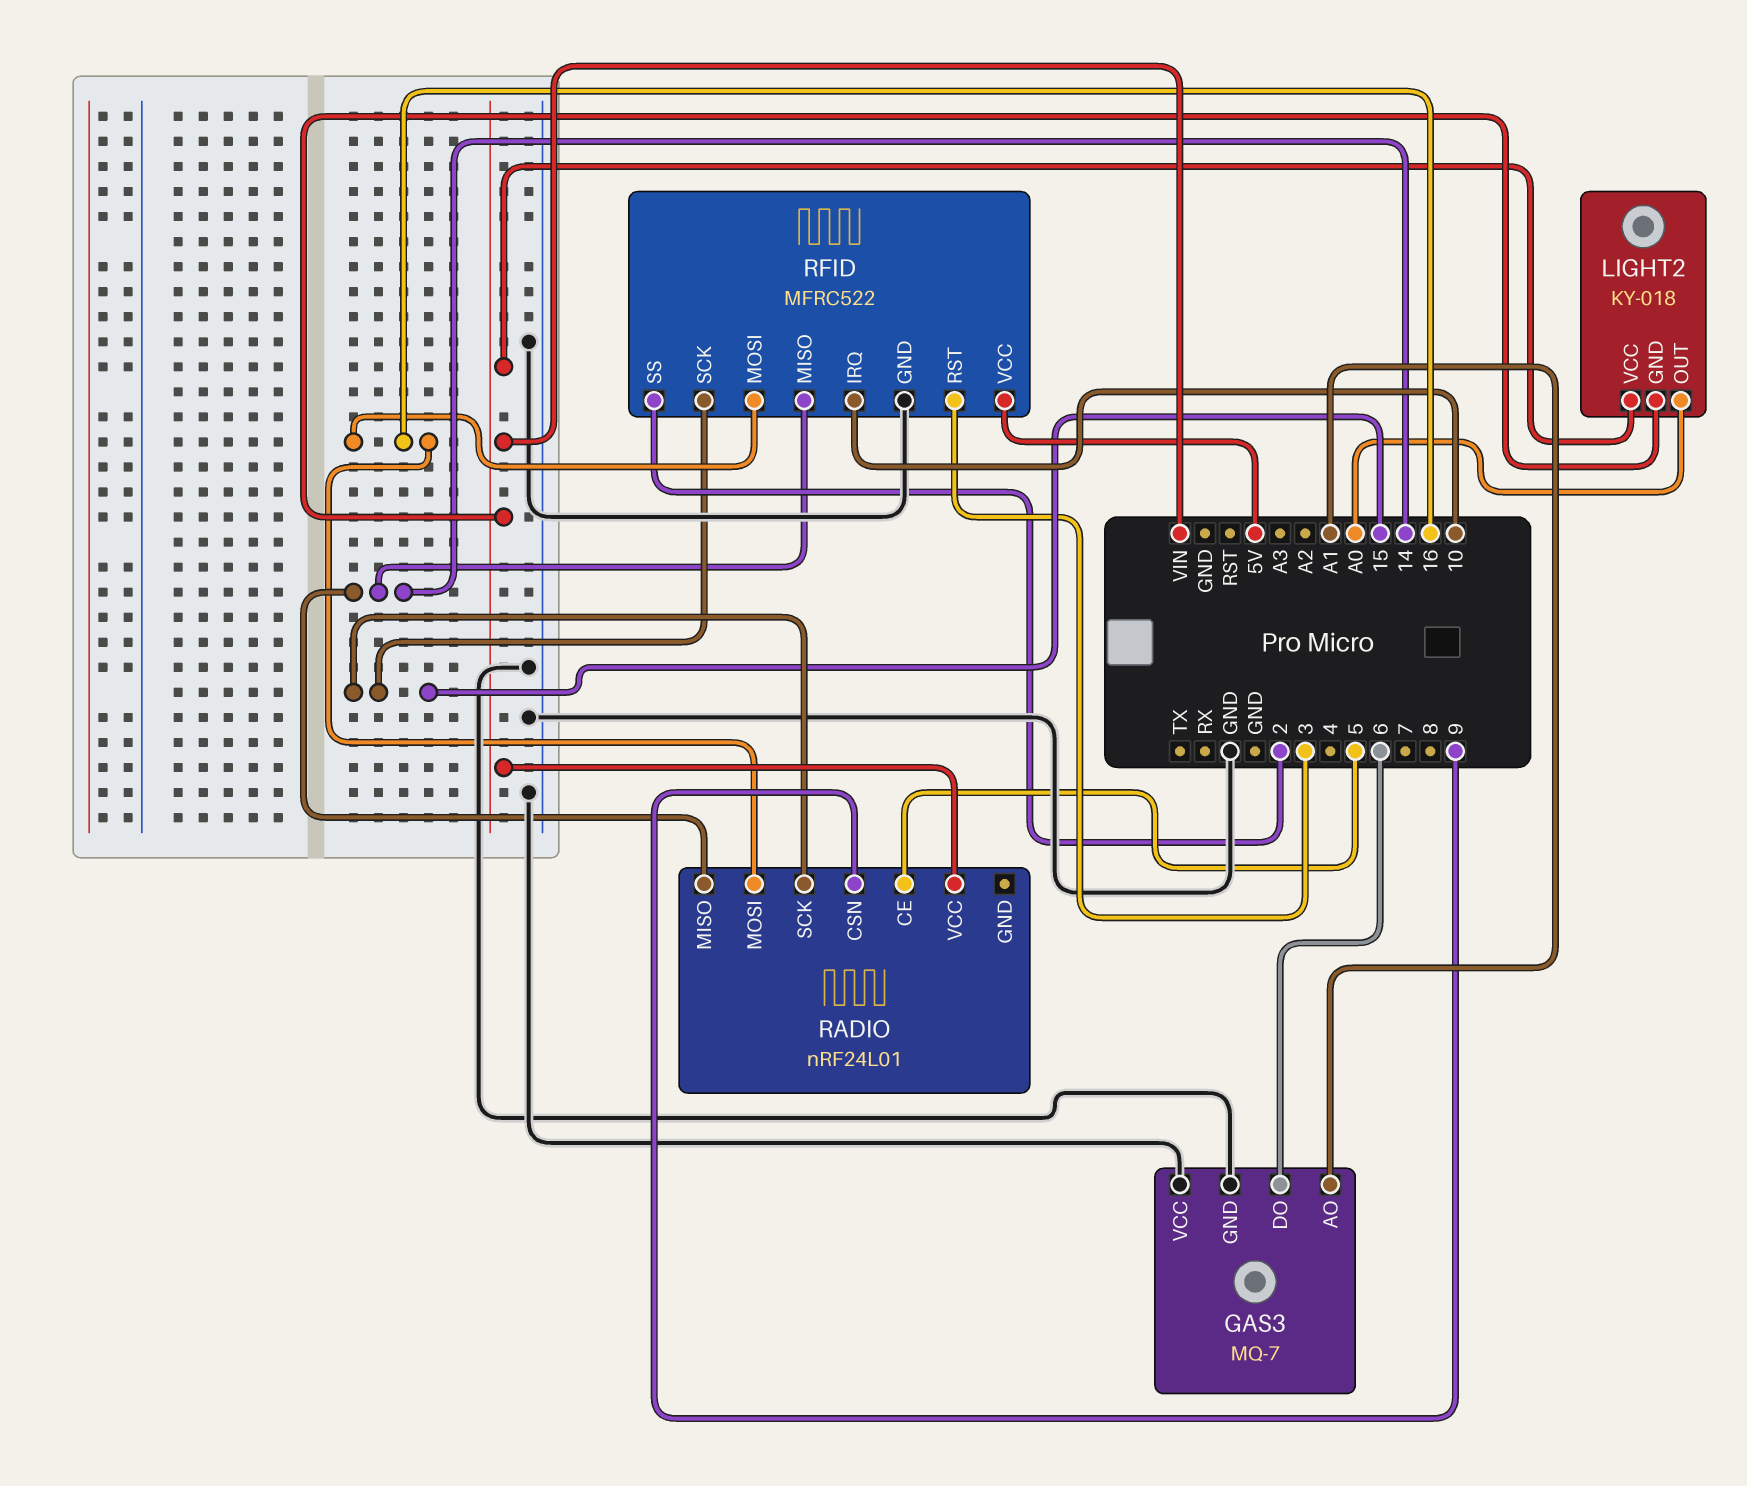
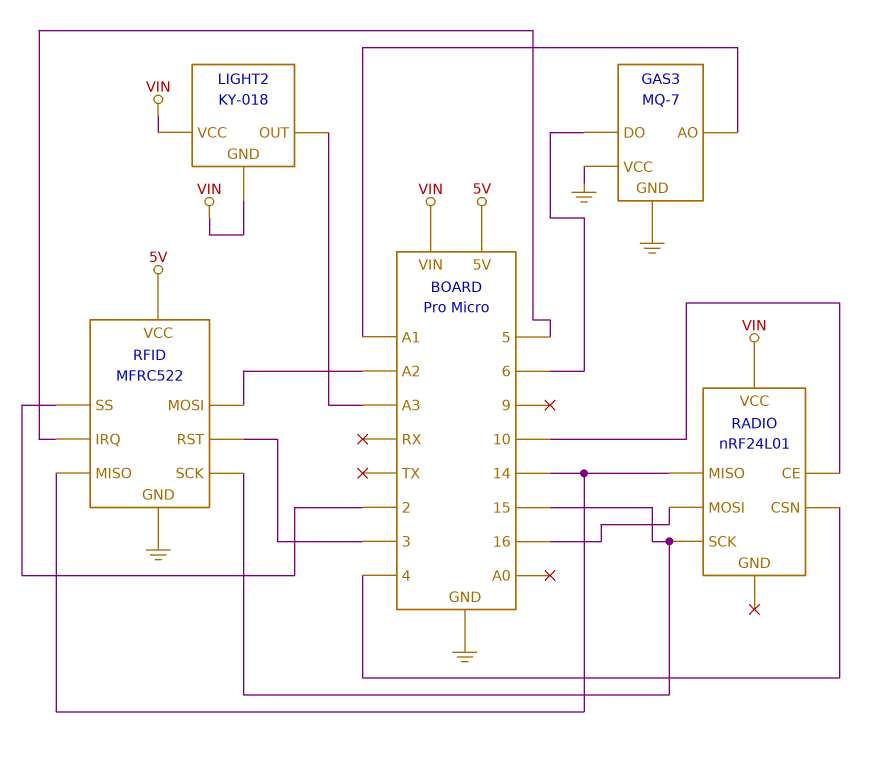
LIGHT2 pin OUT: A0 -> A3
RADIO pin CE: 5 -> 10
RADIO pin CSN: 9 -> 4
RFID pin IRQ: 10 -> 5
RFID pin MOSI: 16 -> A2

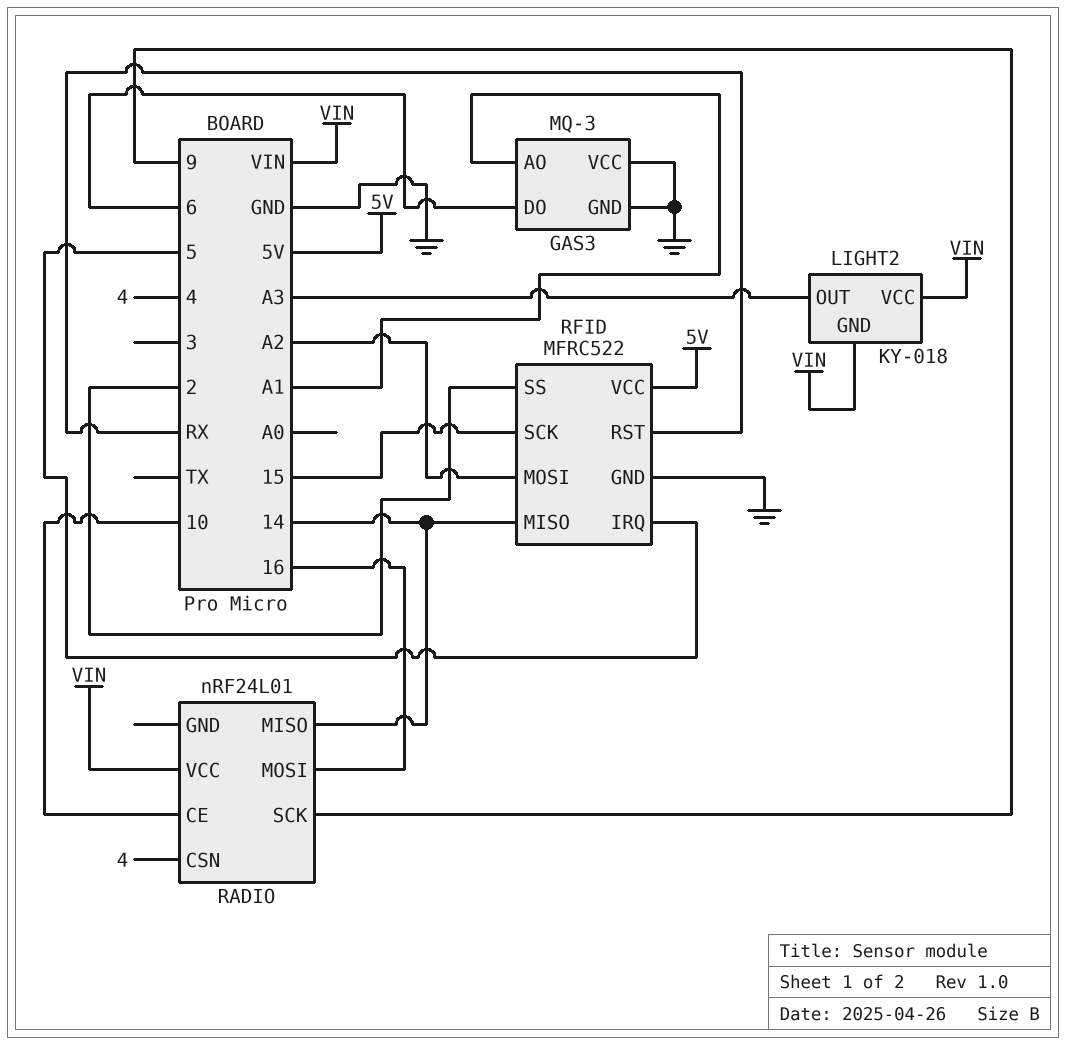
GAS3: MQ-7 -> MQ-3
RADIO pin SCK: 15 -> 9
RFID pin RST: 3 -> RX

